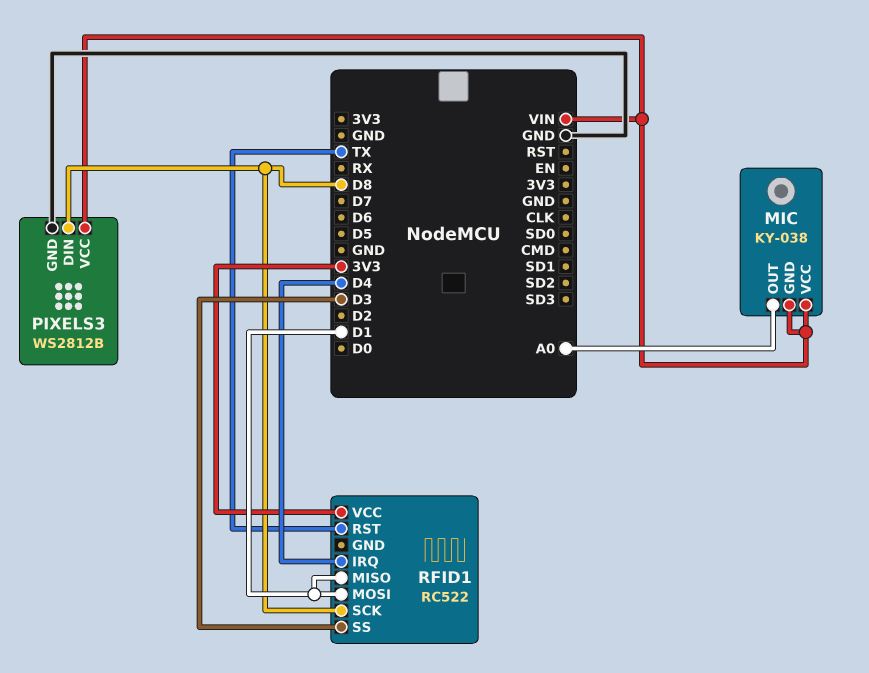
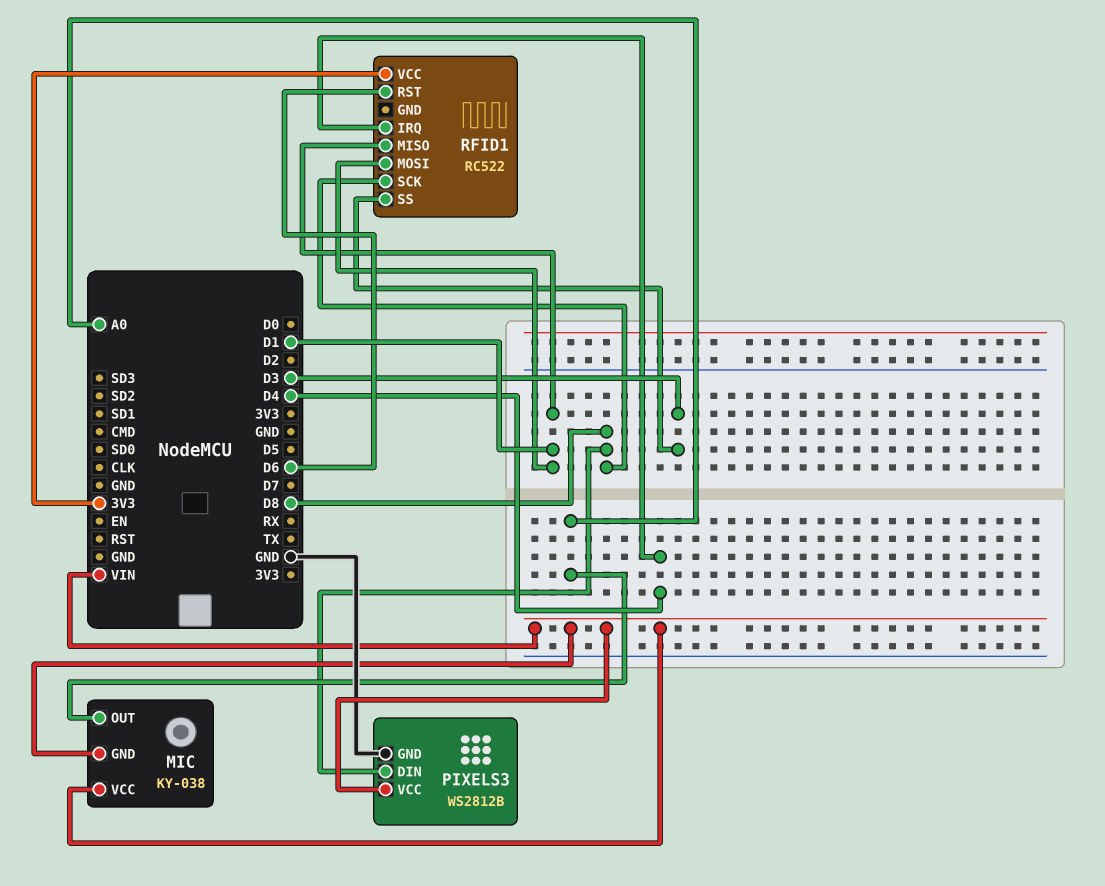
RFID1 pin RST: TX -> D6

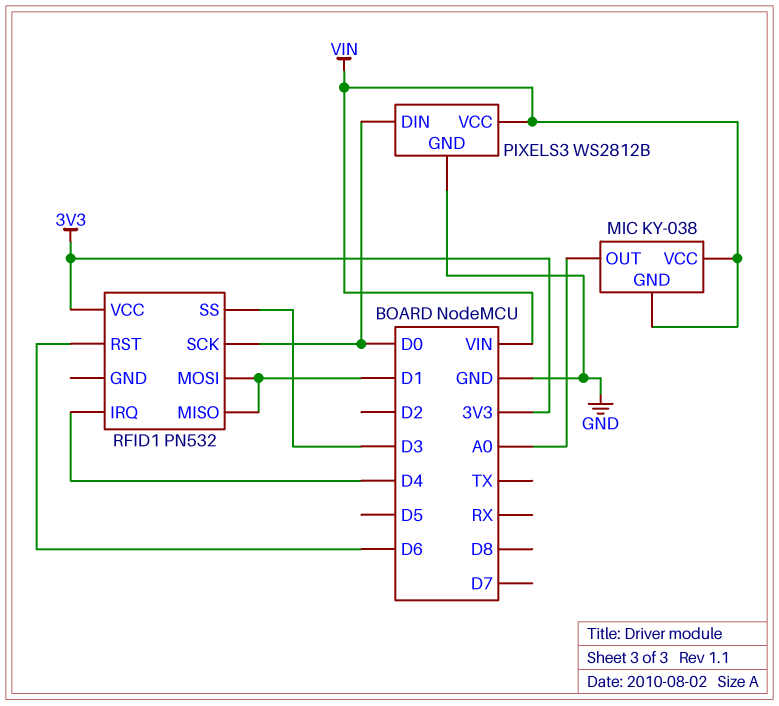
PIXELS3 pin DIN: D8 -> D0
RFID1: RC522 -> PN532
RFID1 pin SCK: D8 -> D0

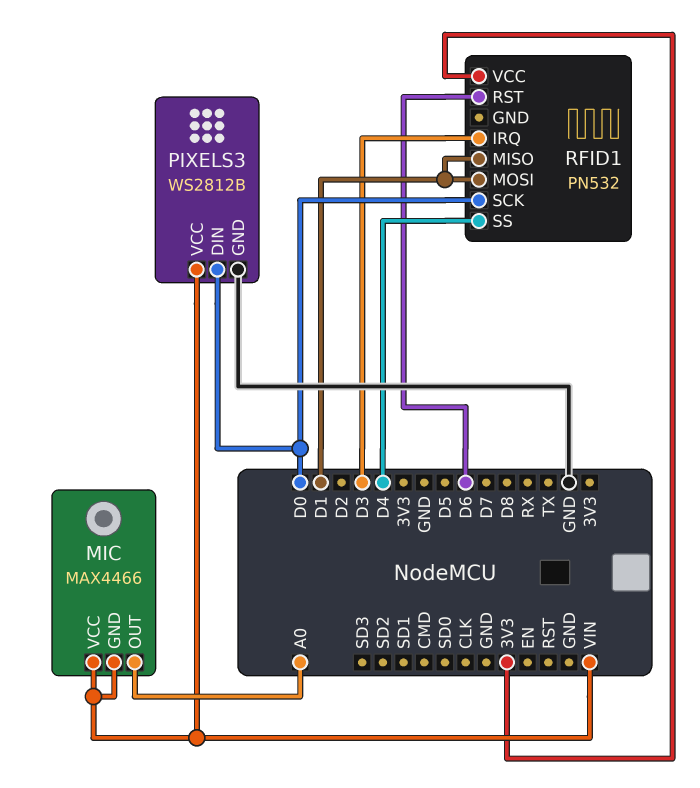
MIC: KY-038 -> MAX4466
RFID1 pin IRQ: D4 -> D3
RFID1 pin SS: D3 -> D4

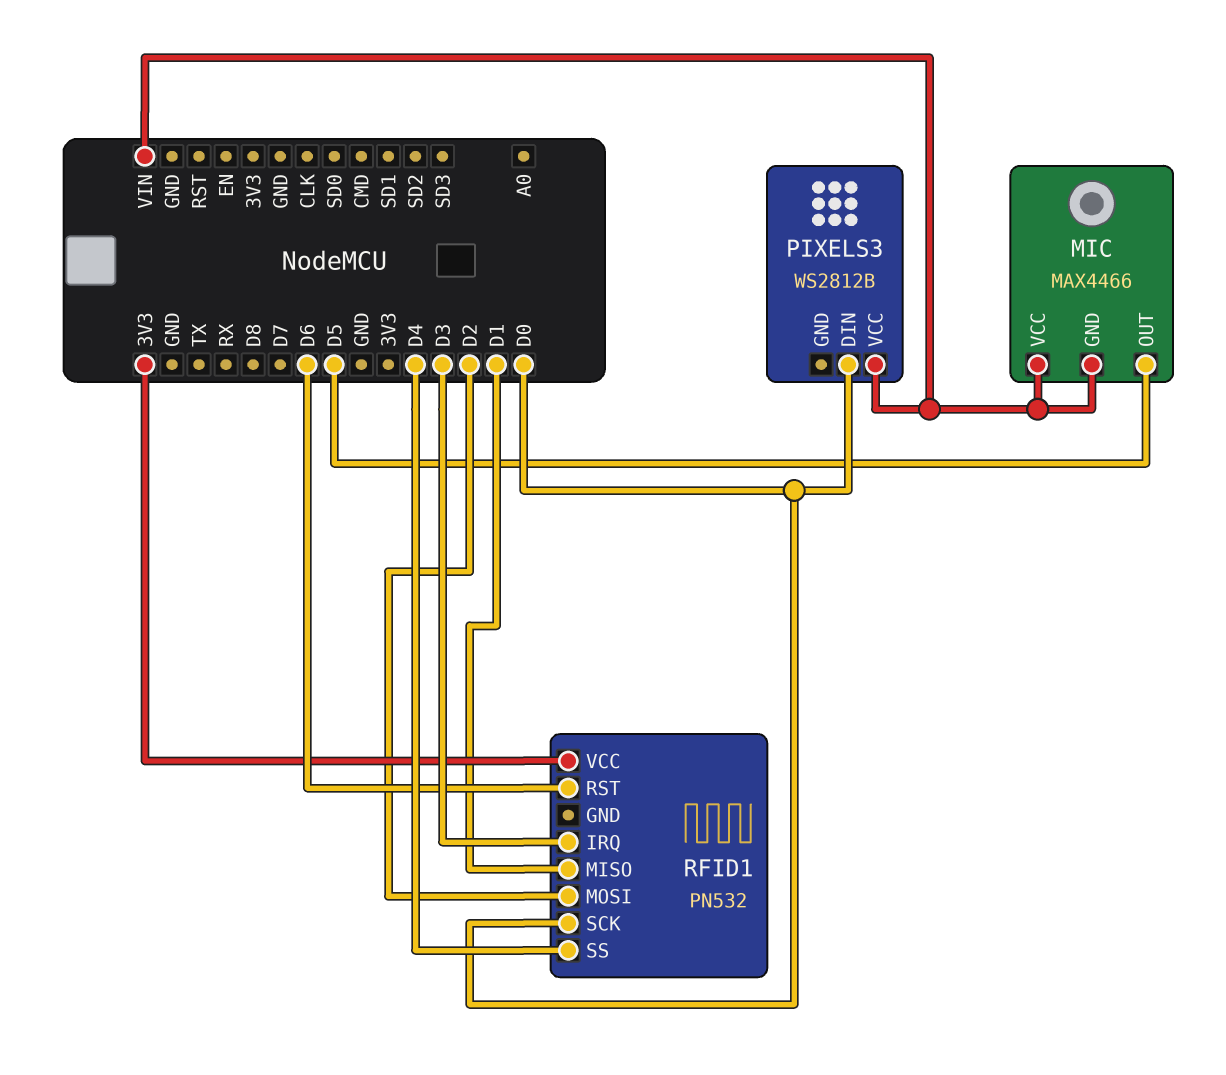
MIC pin OUT: A0 -> D5
PIXELS3 pin GND: GND -> none
RFID1 pin MOSI: D1 -> D2

